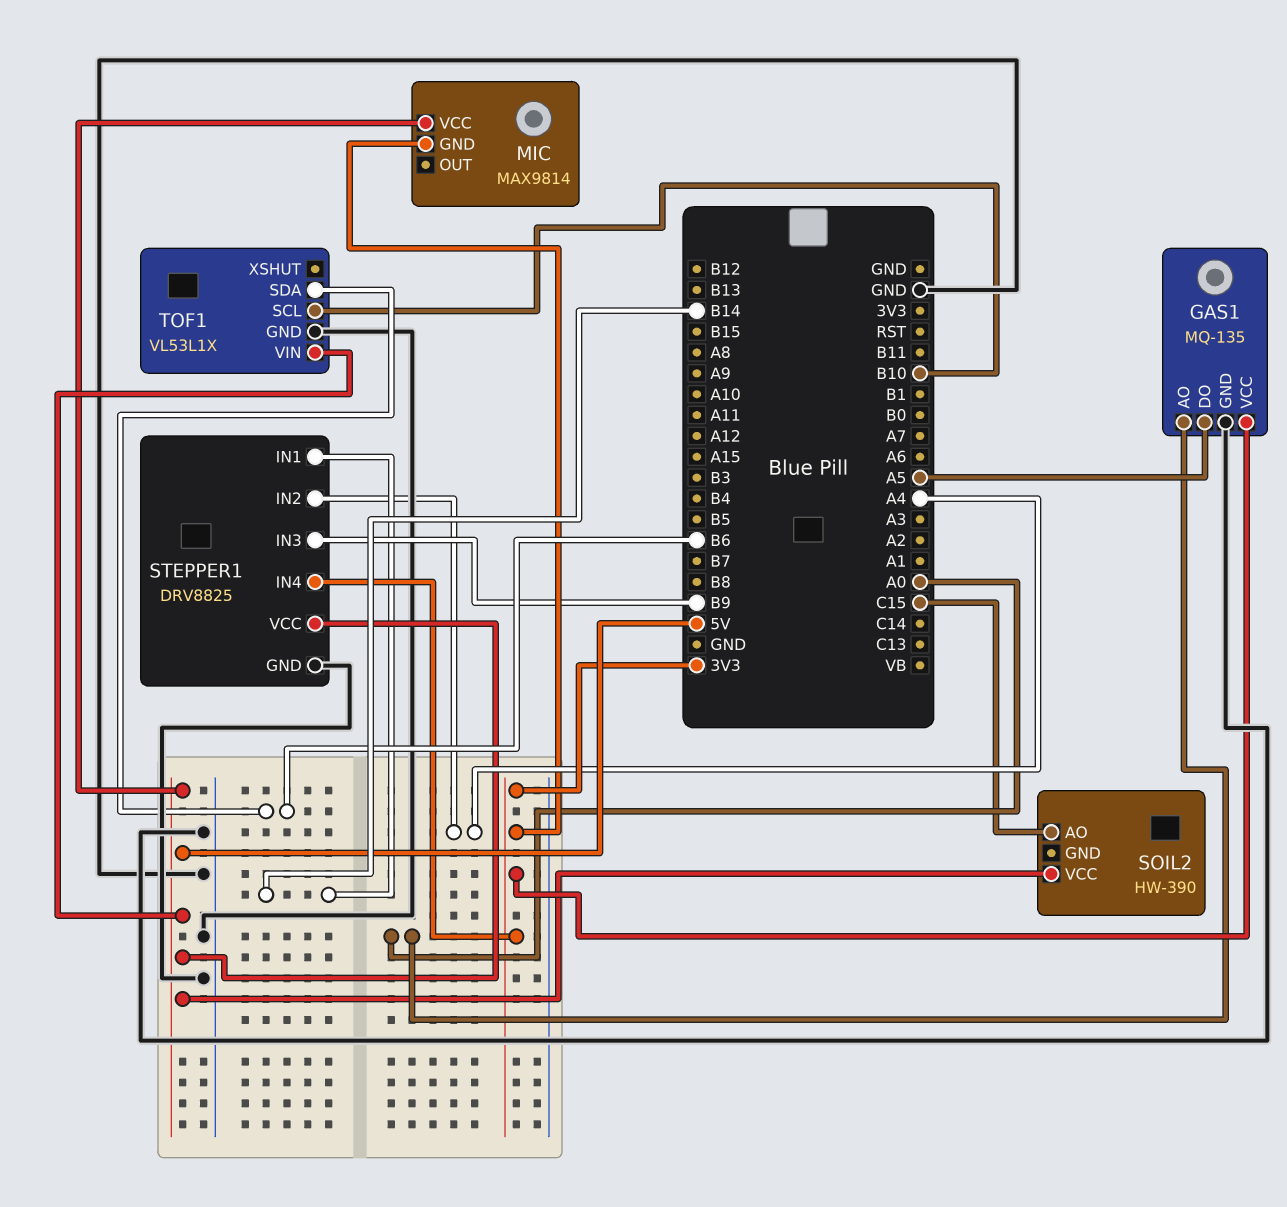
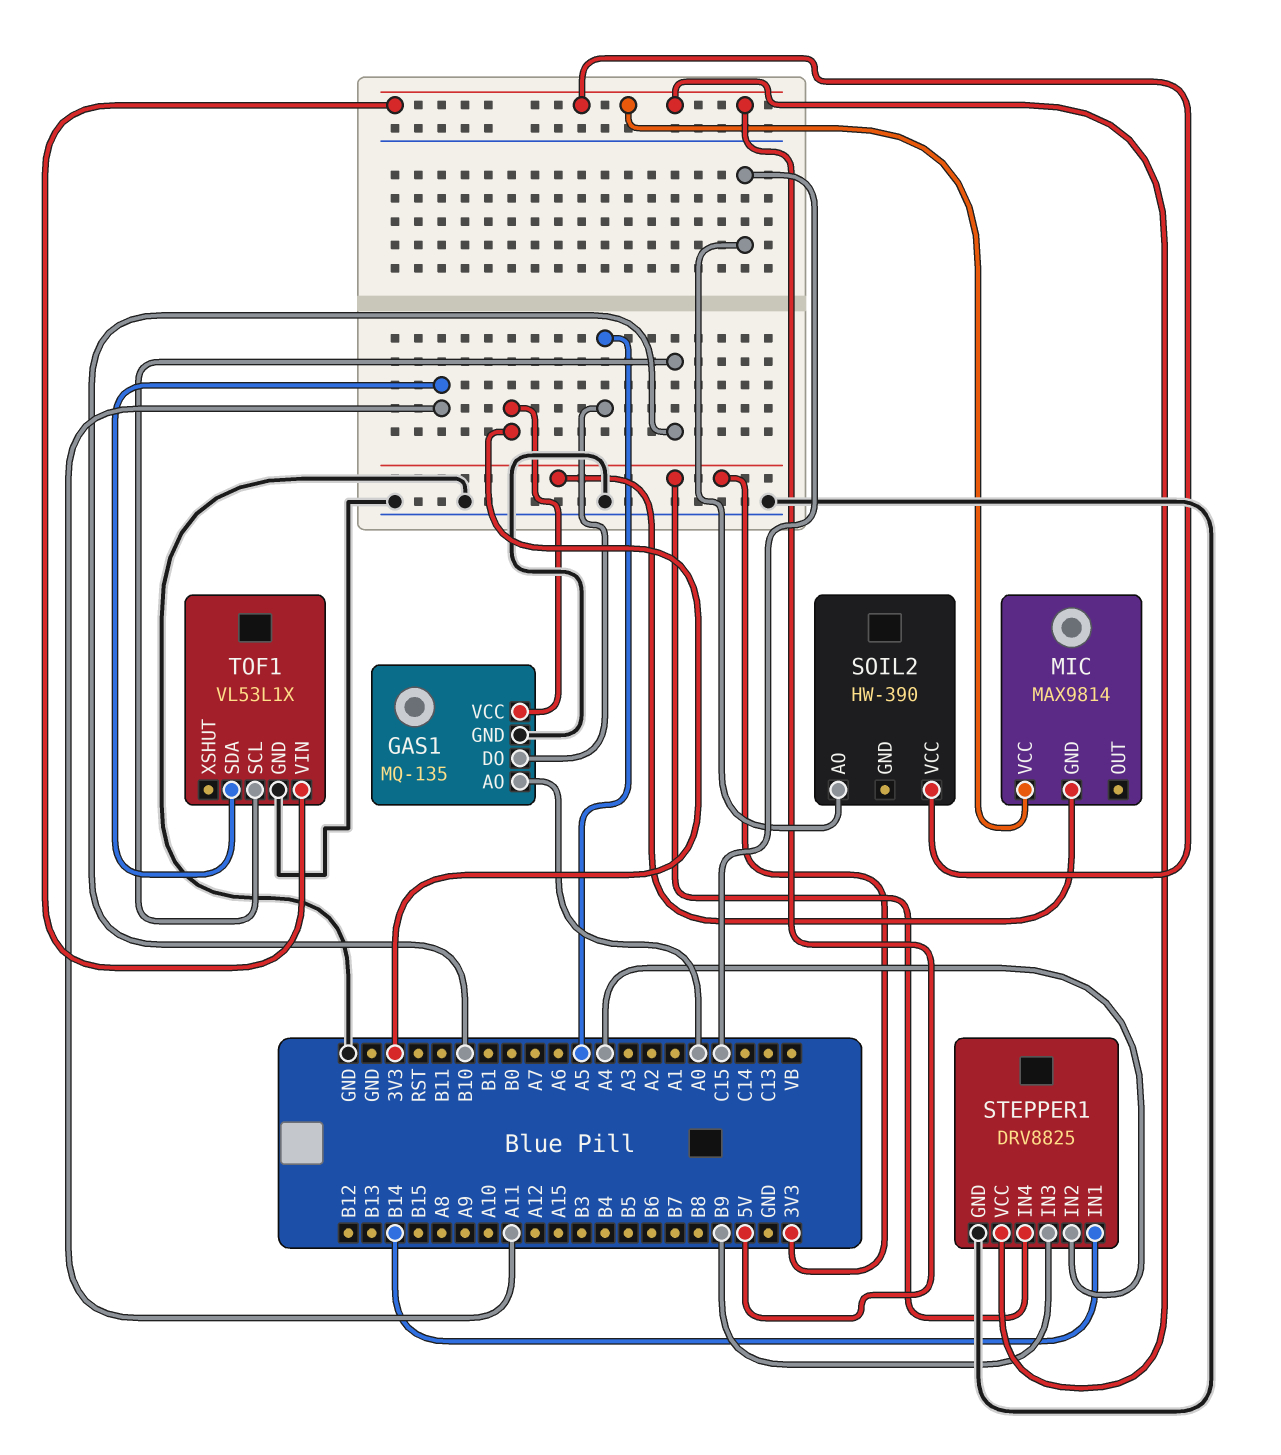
TOF1 pin SDA: B6 -> A11

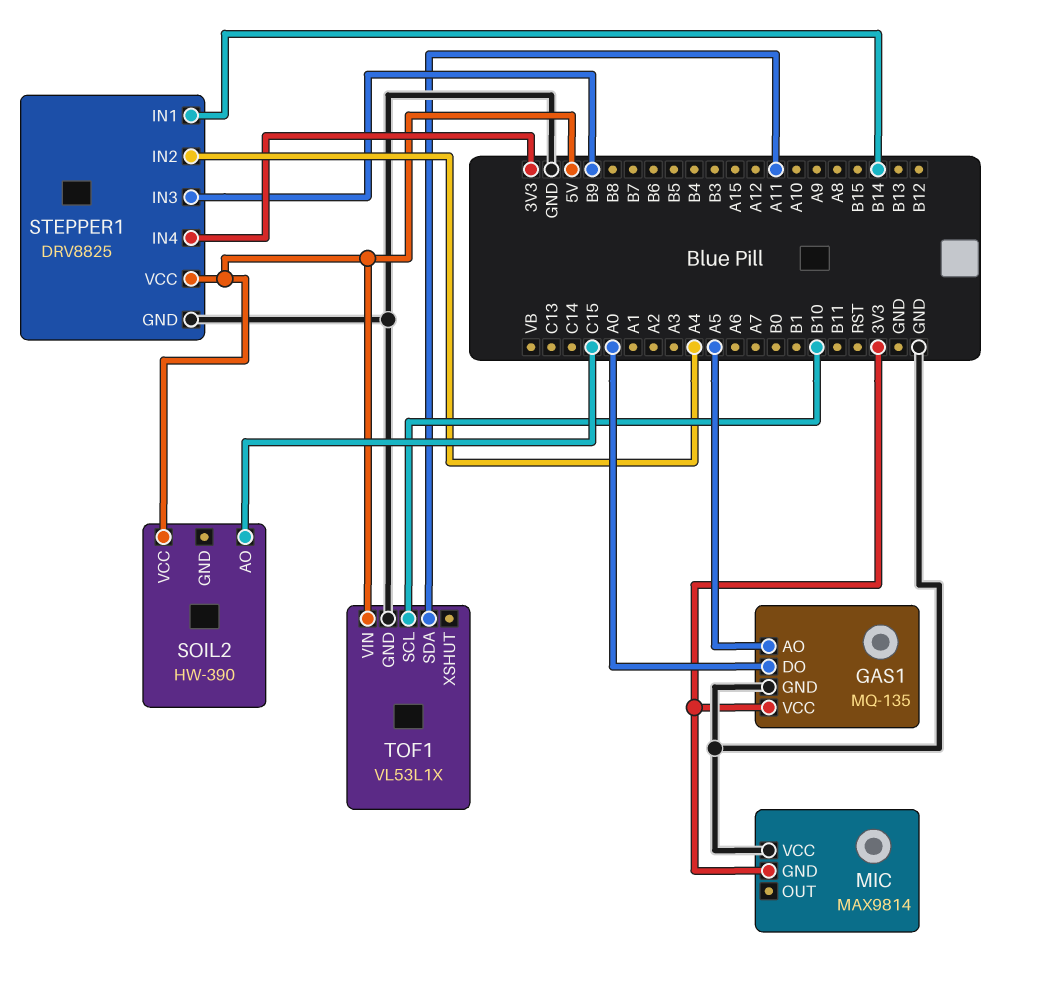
GAS1 pin AO: A0 -> A5
GAS1 pin DO: A5 -> A0
MIC pin VCC: 5V -> GND

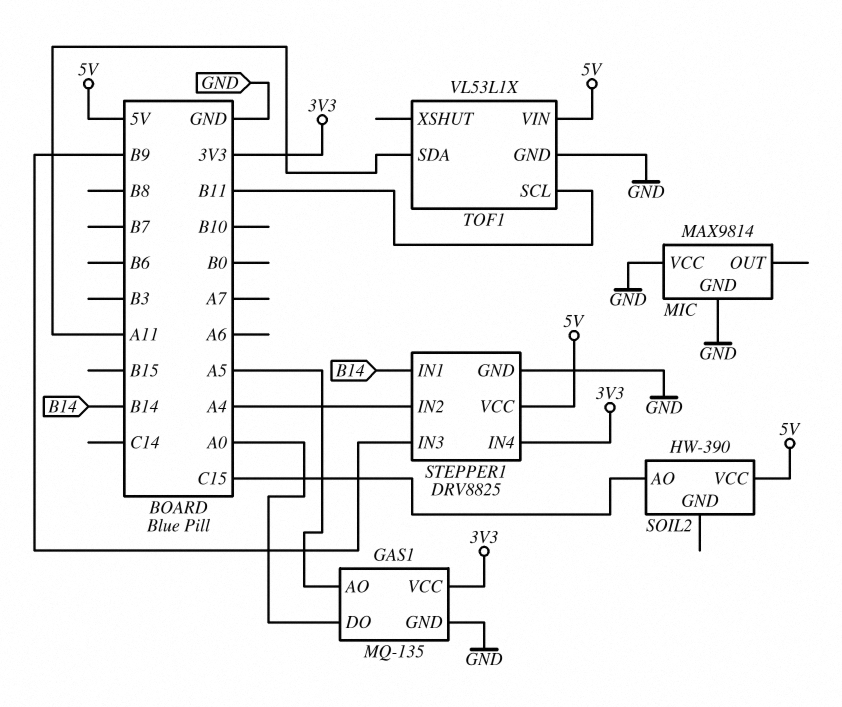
MIC pin GND: 3V3 -> GND
TOF1 pin SCL: B10 -> B11

